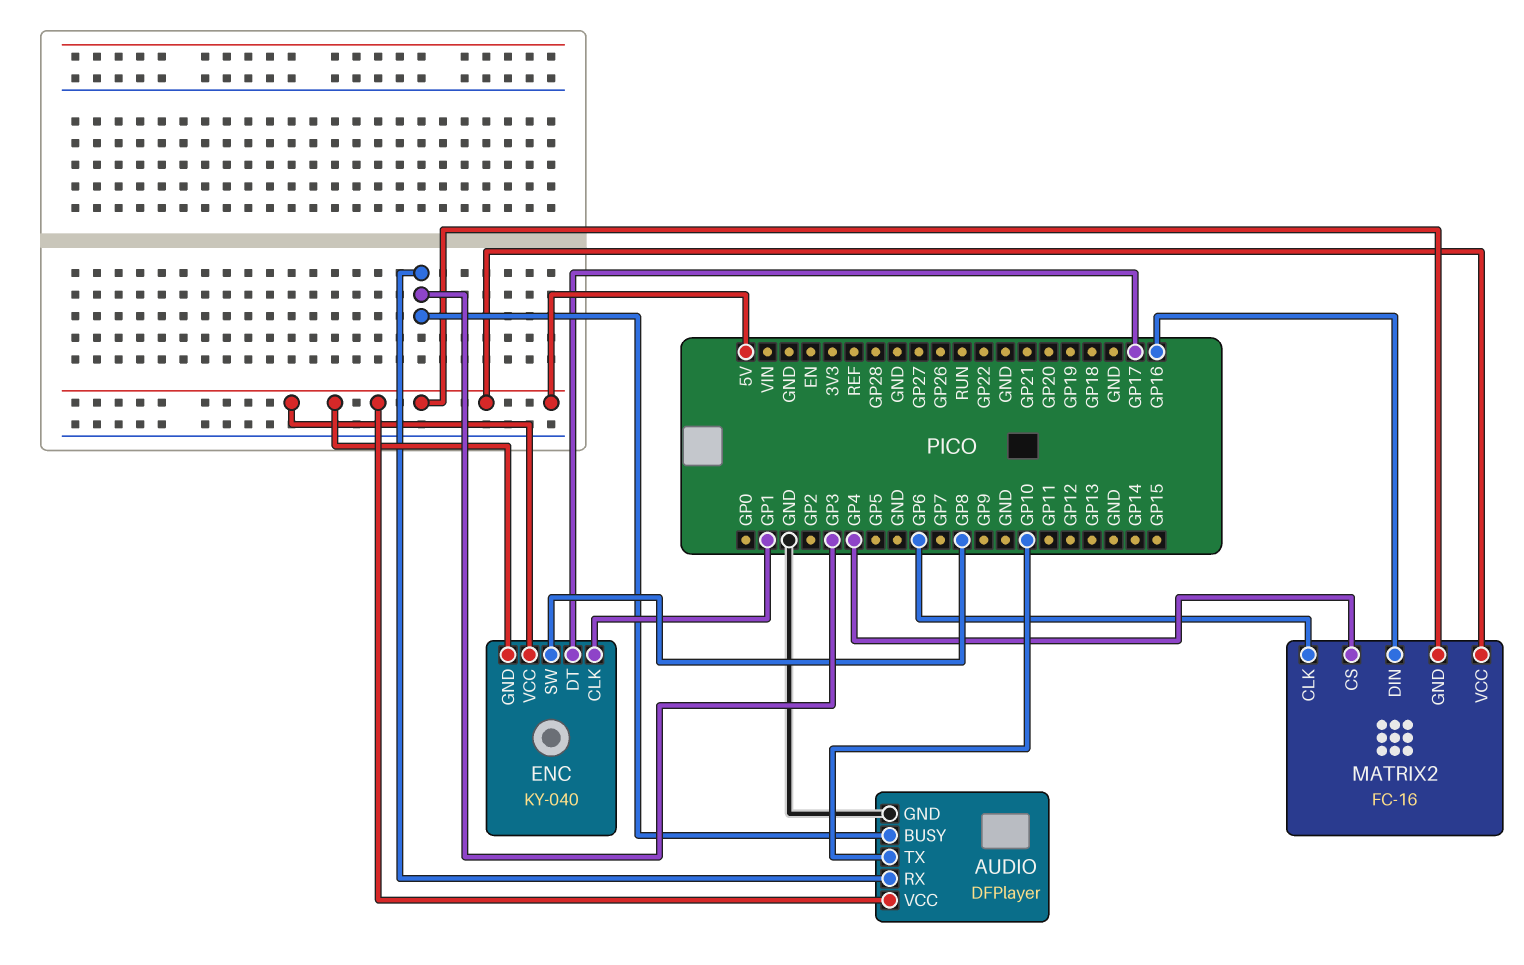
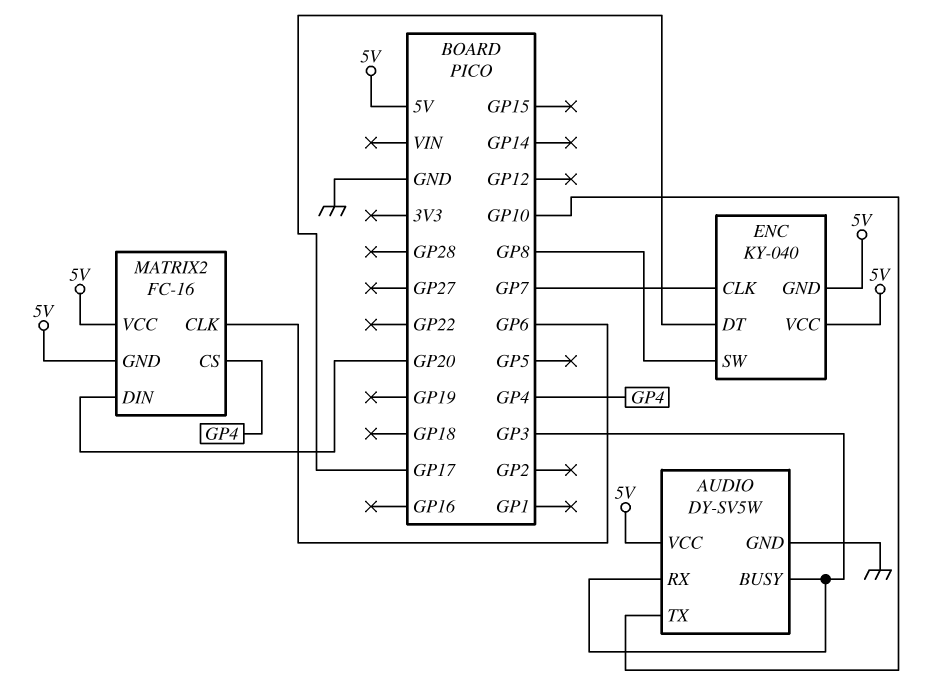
AUDIO: DFPlayer -> DY-SV5W
ENC pin CLK: GP1 -> GP7
MATRIX2 pin DIN: GP16 -> GP20

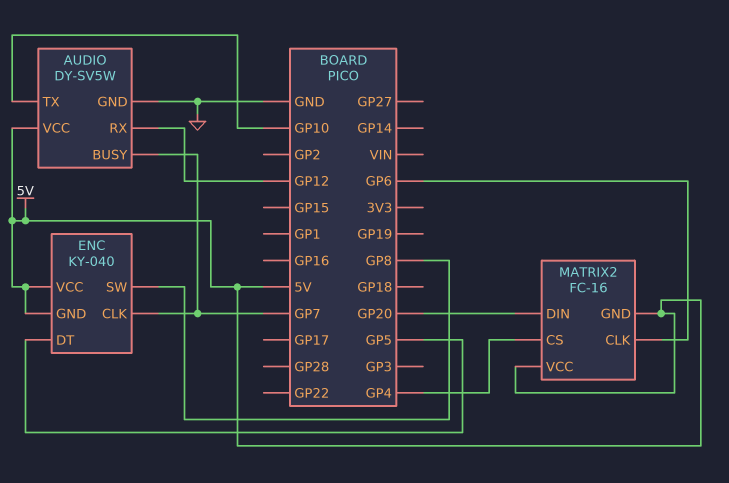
AUDIO pin BUSY: GP3 -> GP7
AUDIO pin RX: GP3 -> GP12
ENC pin DT: GP17 -> GP5

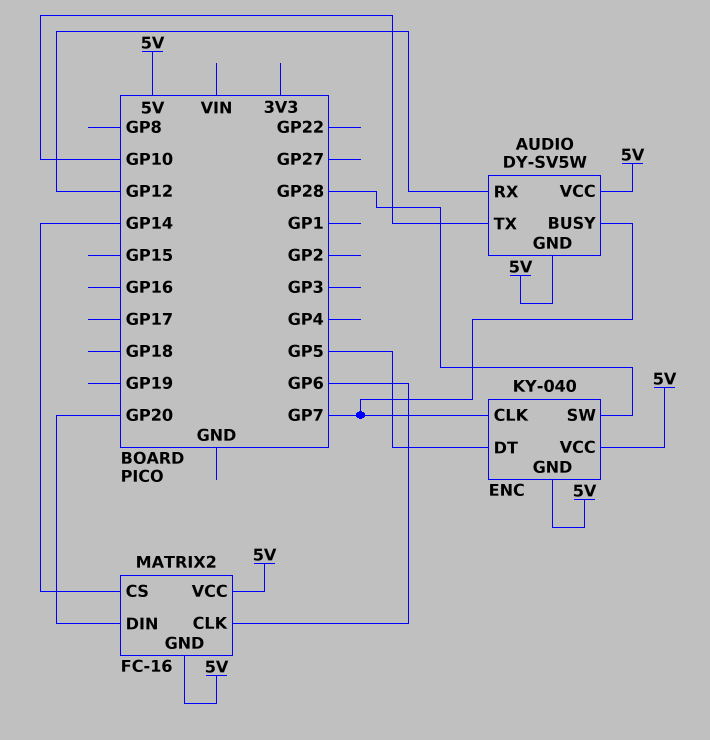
AUDIO pin GND: GND -> 5V
ENC pin SW: GP8 -> GP28
MATRIX2 pin CS: GP4 -> GP14

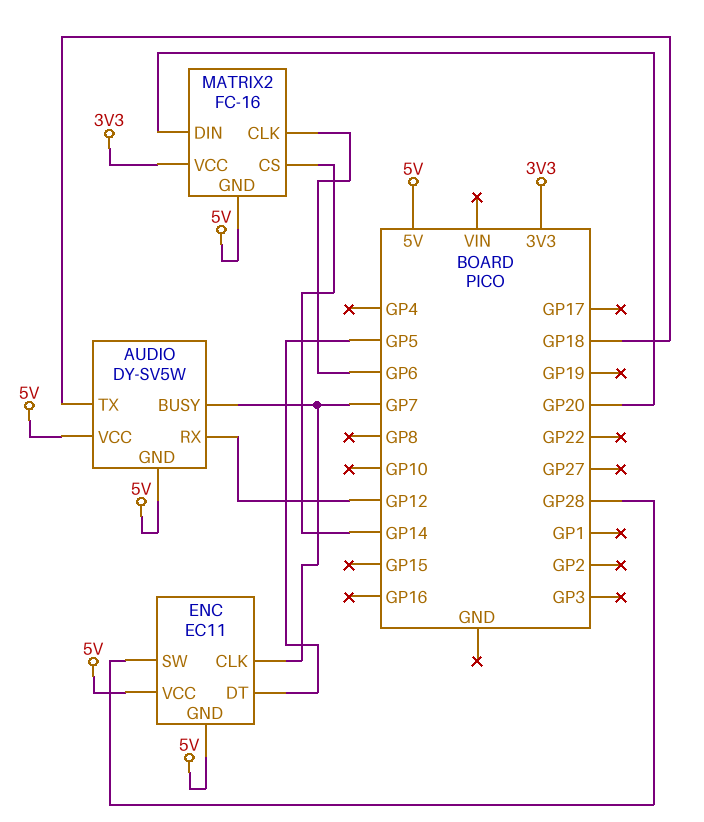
AUDIO pin TX: GP10 -> GP18
ENC: KY-040 -> EC11
MATRIX2 pin VCC: 5V -> 3V3

